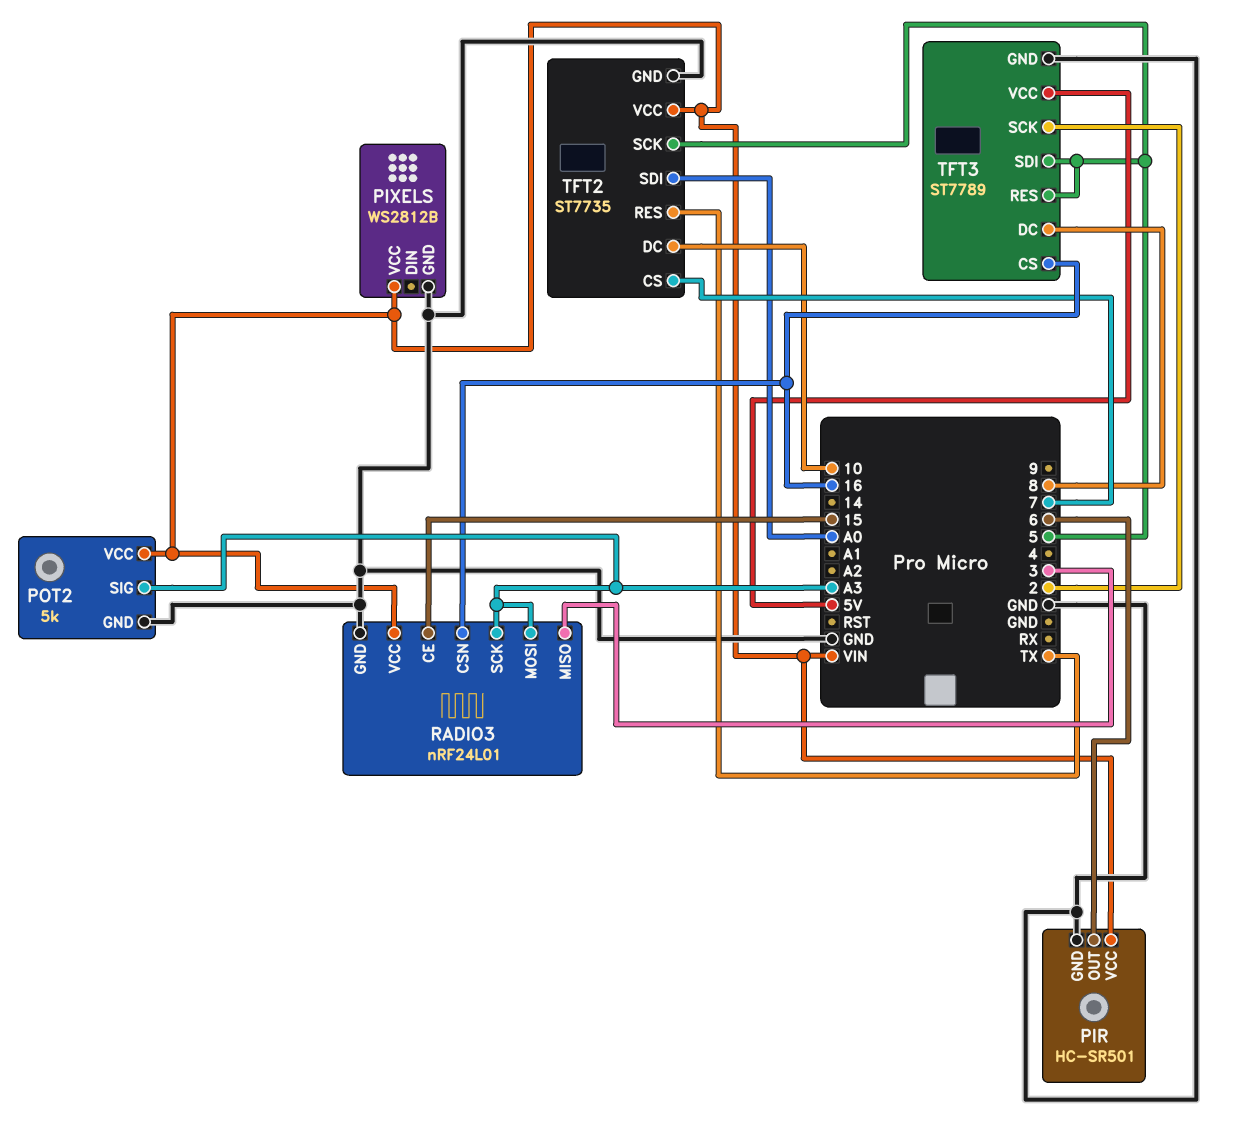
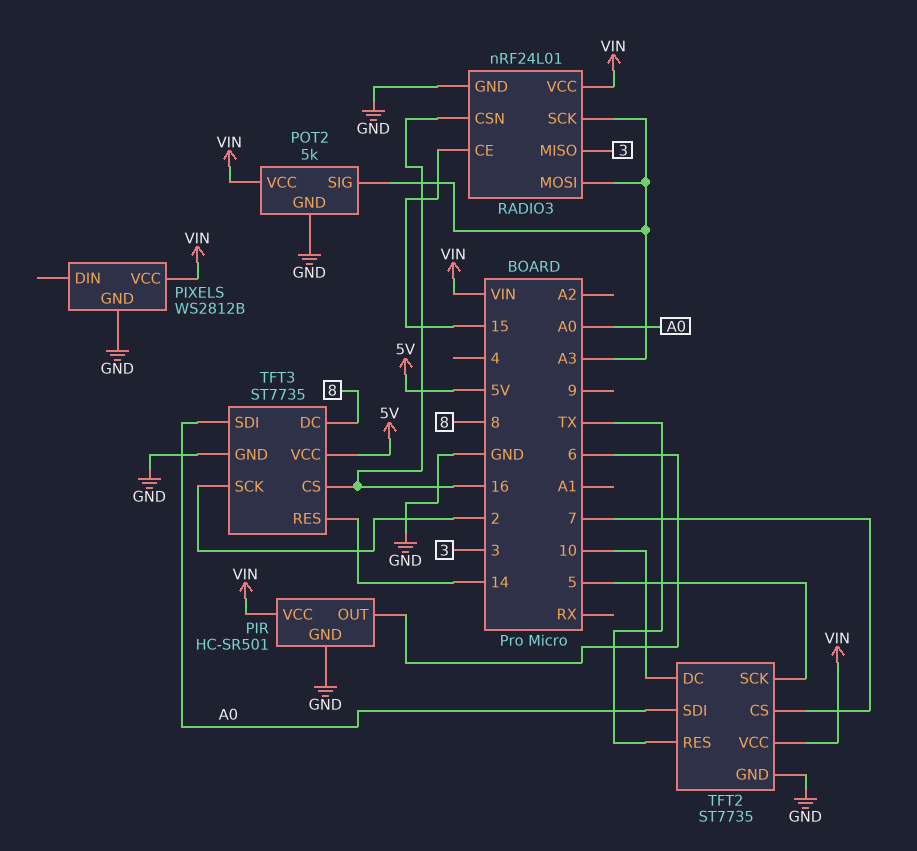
TFT3: ST7789 -> ST7735
TFT3 pin RES: 5 -> 14
TFT3 pin SDI: 5 -> A0

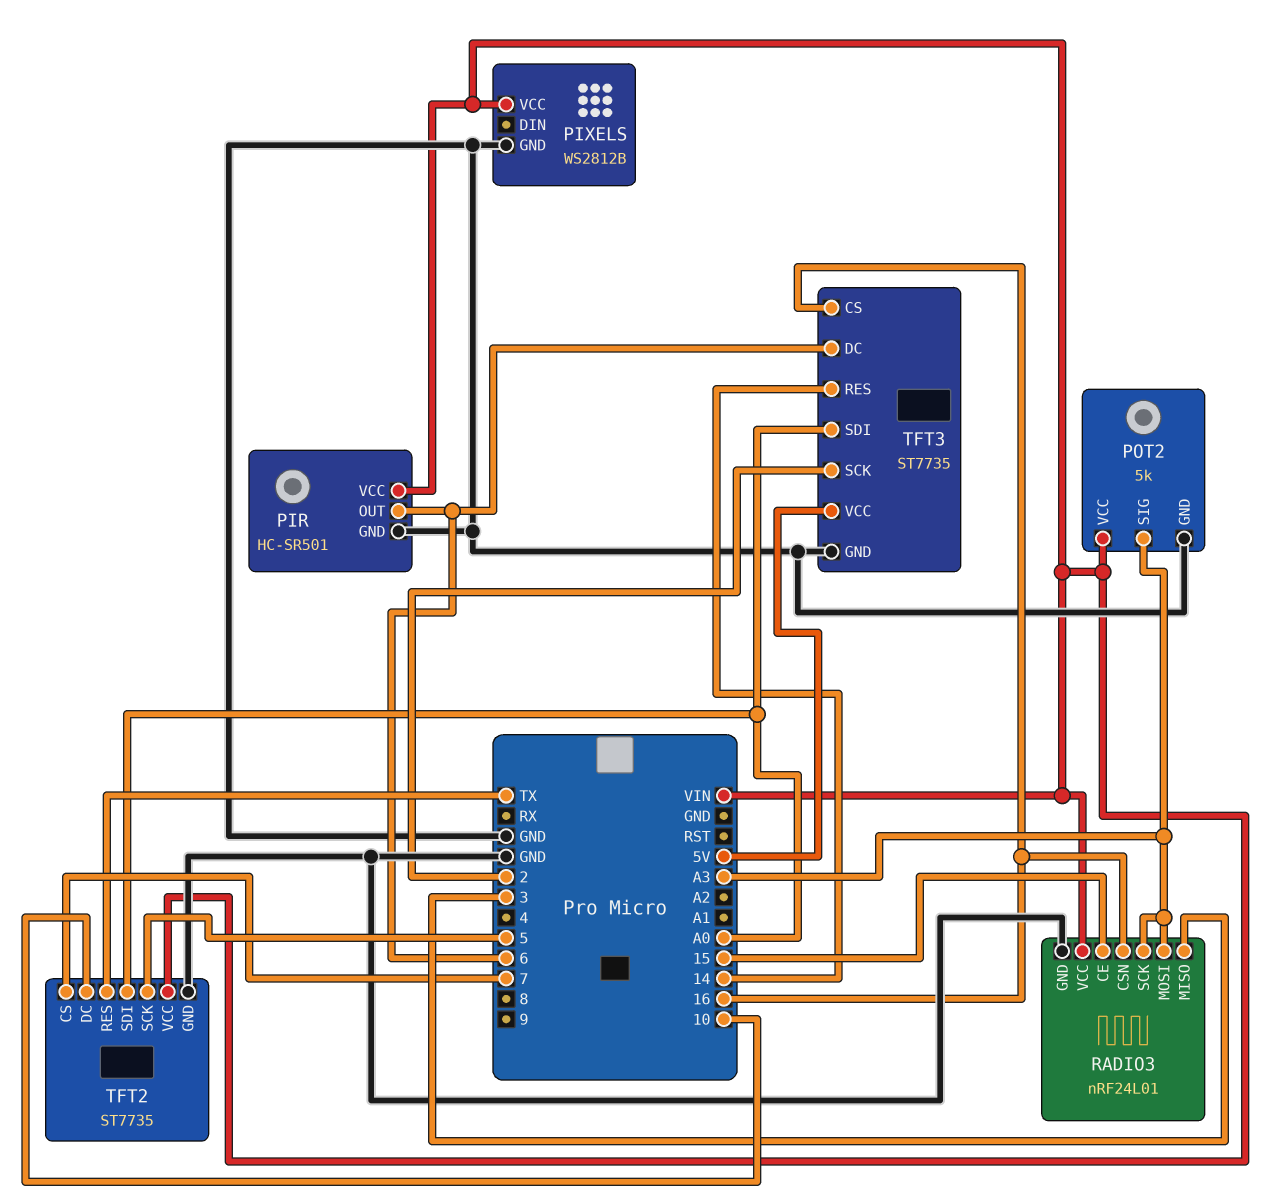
TFT3 pin DC: 8 -> 6

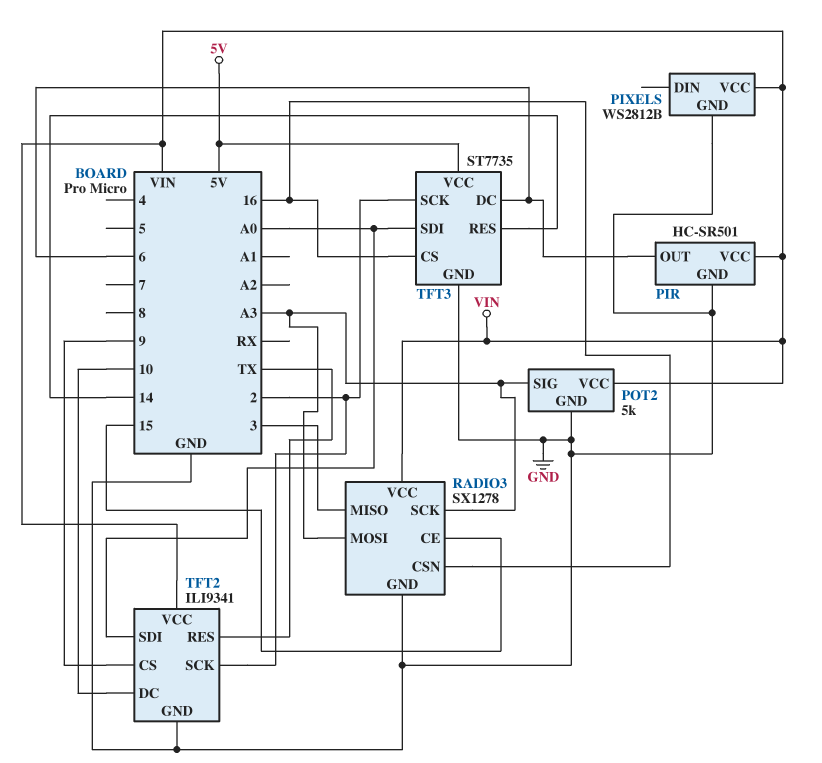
RADIO3: nRF24L01 -> SX1278
TFT2: ST7735 -> ILI9341
TFT2 pin CS: 7 -> 9
TFT2 pin SCK: 5 -> 2

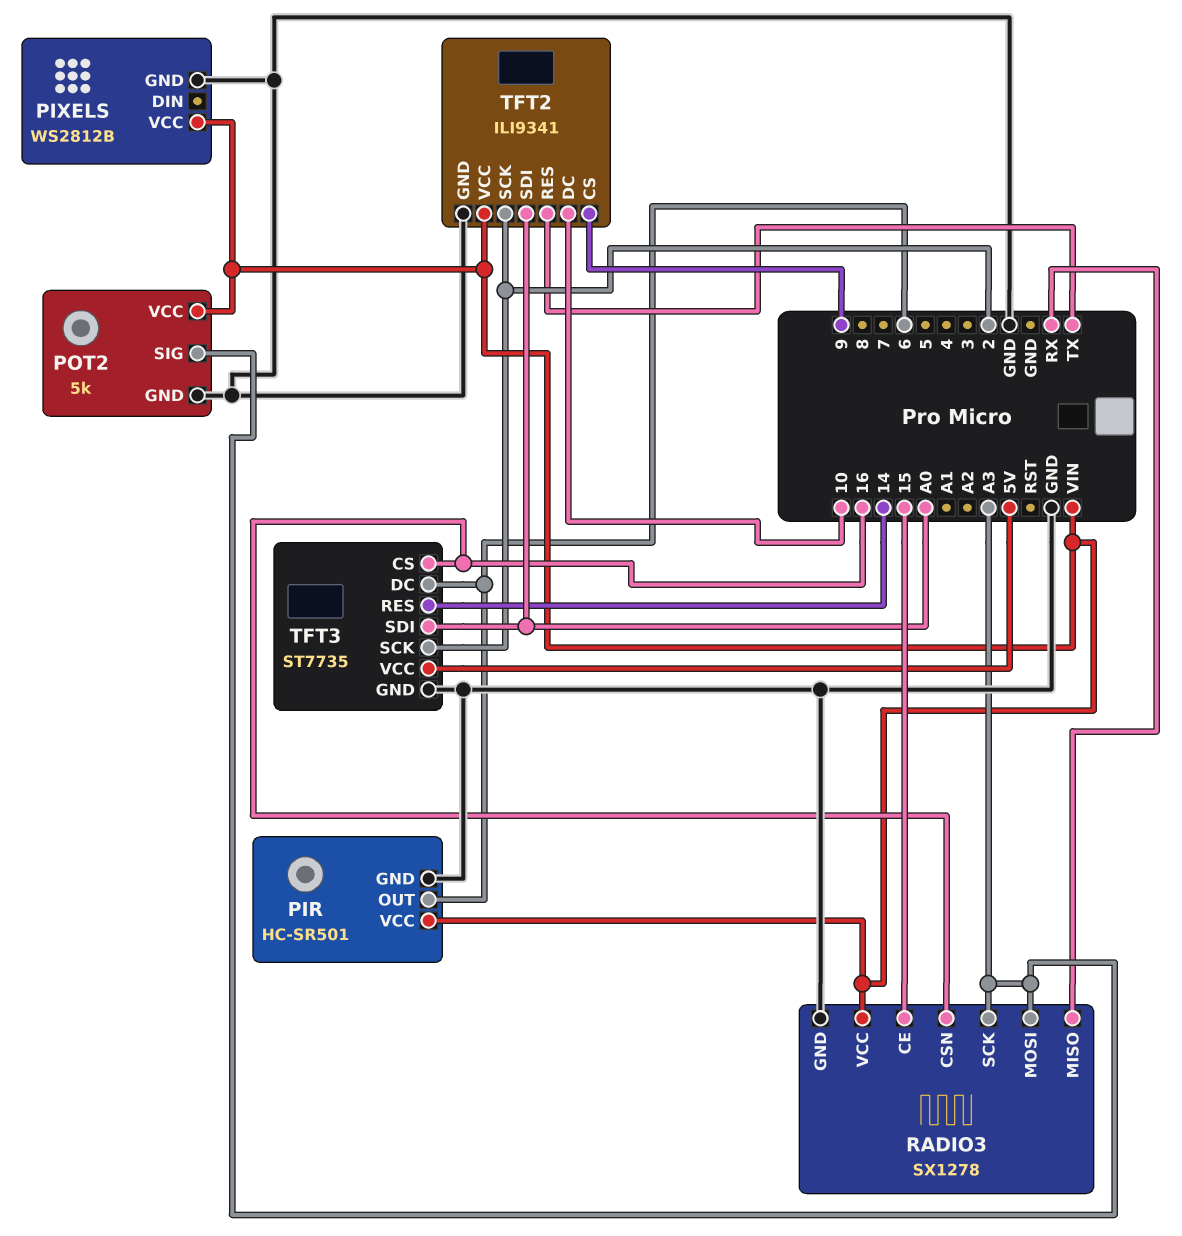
RADIO3 pin MISO: 3 -> RX

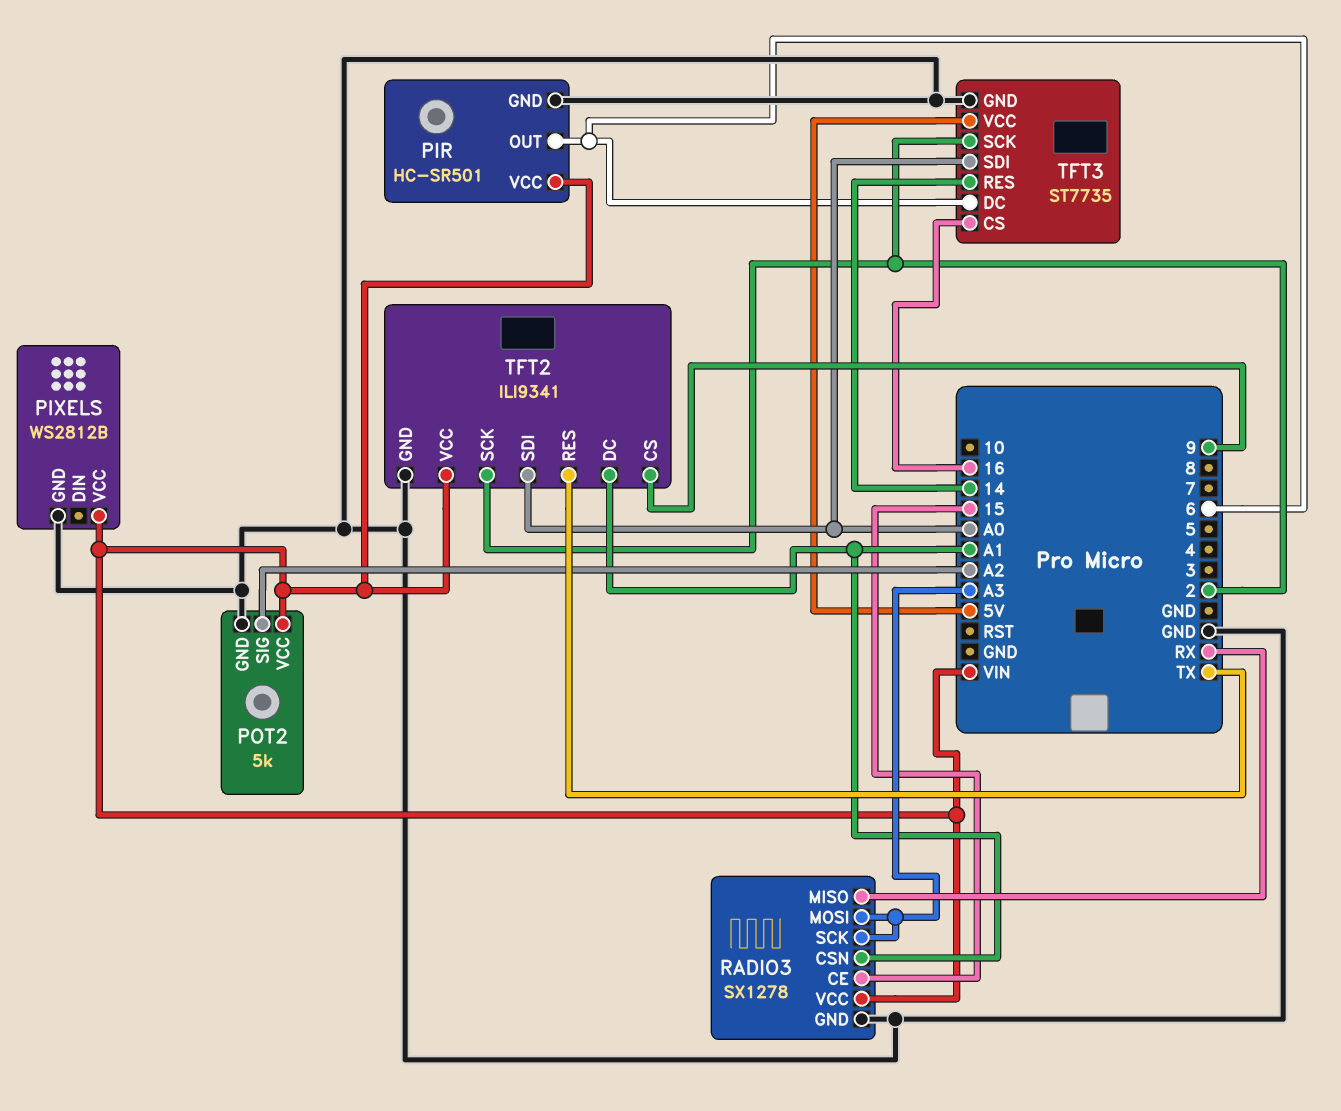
POT2 pin SIG: A3 -> A2
RADIO3 pin CSN: 16 -> A1
TFT2 pin DC: 10 -> A1

